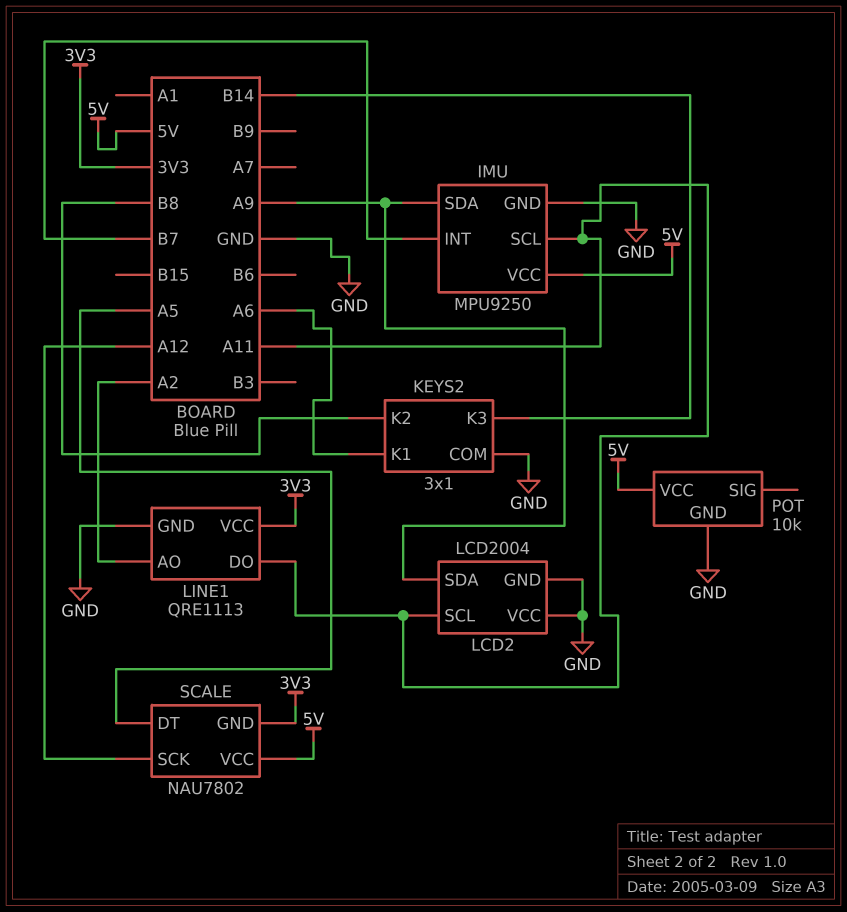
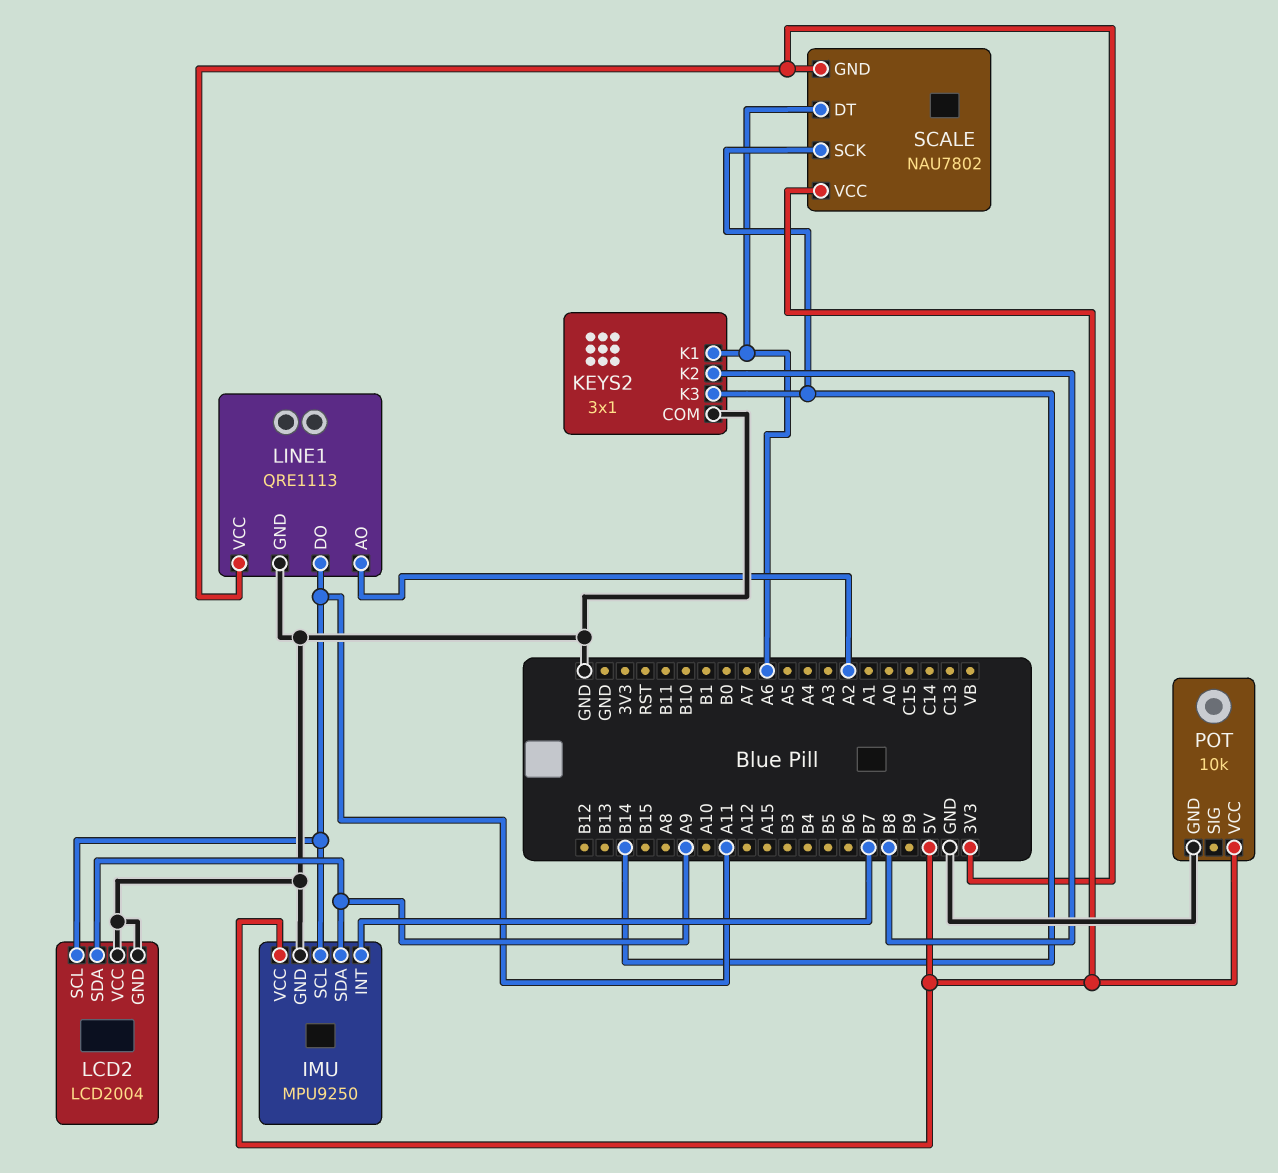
SCALE pin DT: A5 -> A6
SCALE pin SCK: A12 -> B14

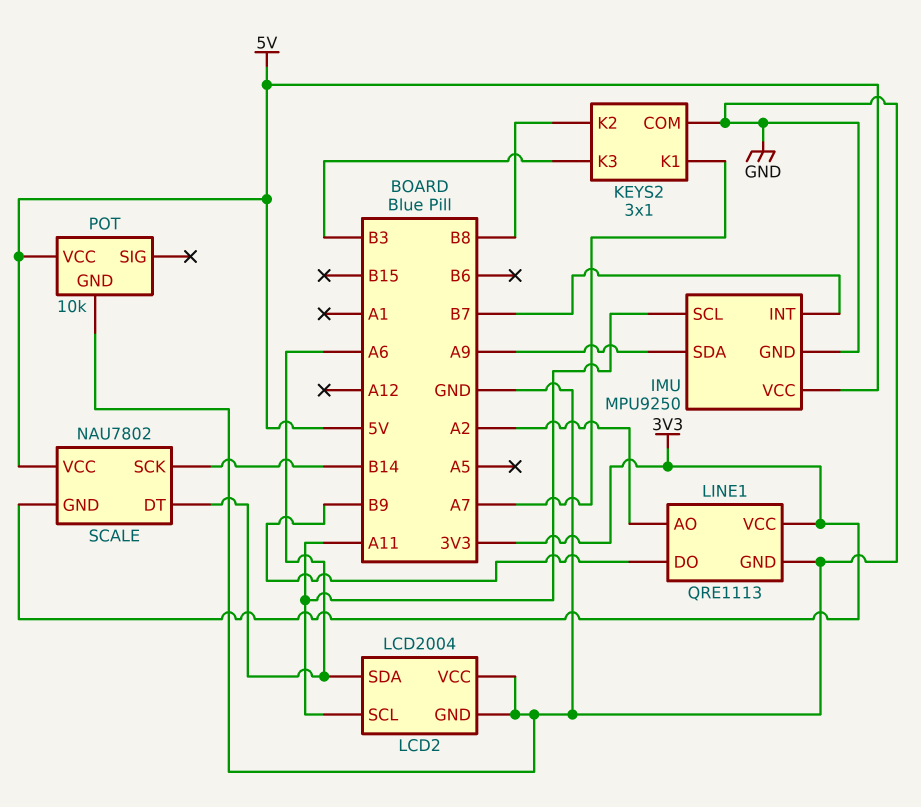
KEYS2 pin K1: A6 -> A7
KEYS2 pin K3: B14 -> B3
LCD2 pin SDA: A9 -> A6
LINE1 pin DO: A11 -> B9

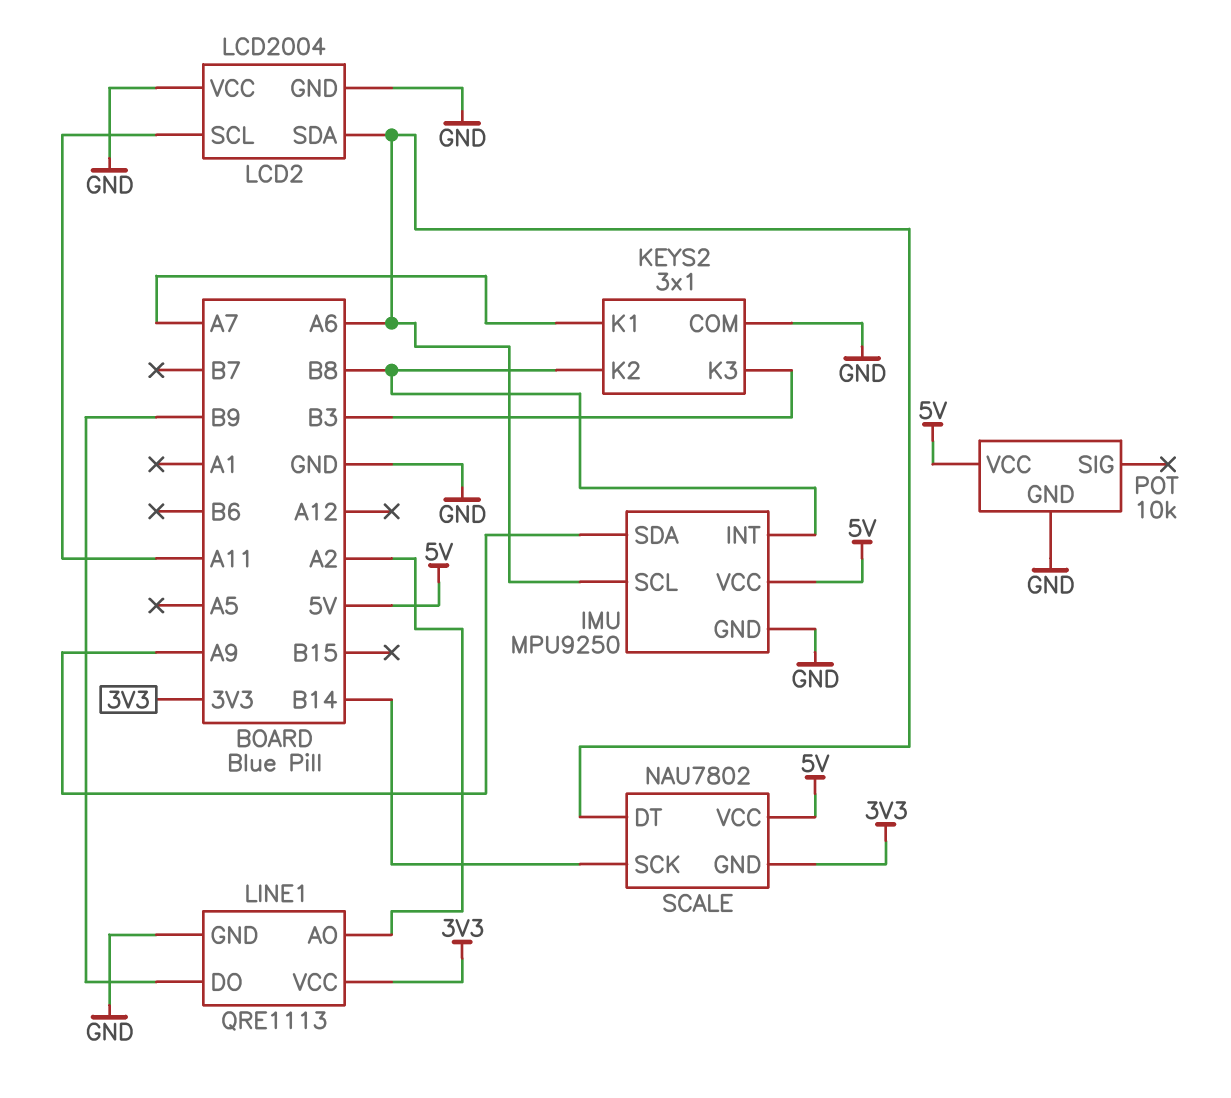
IMU pin INT: B7 -> B8
IMU pin SCL: A11 -> A6

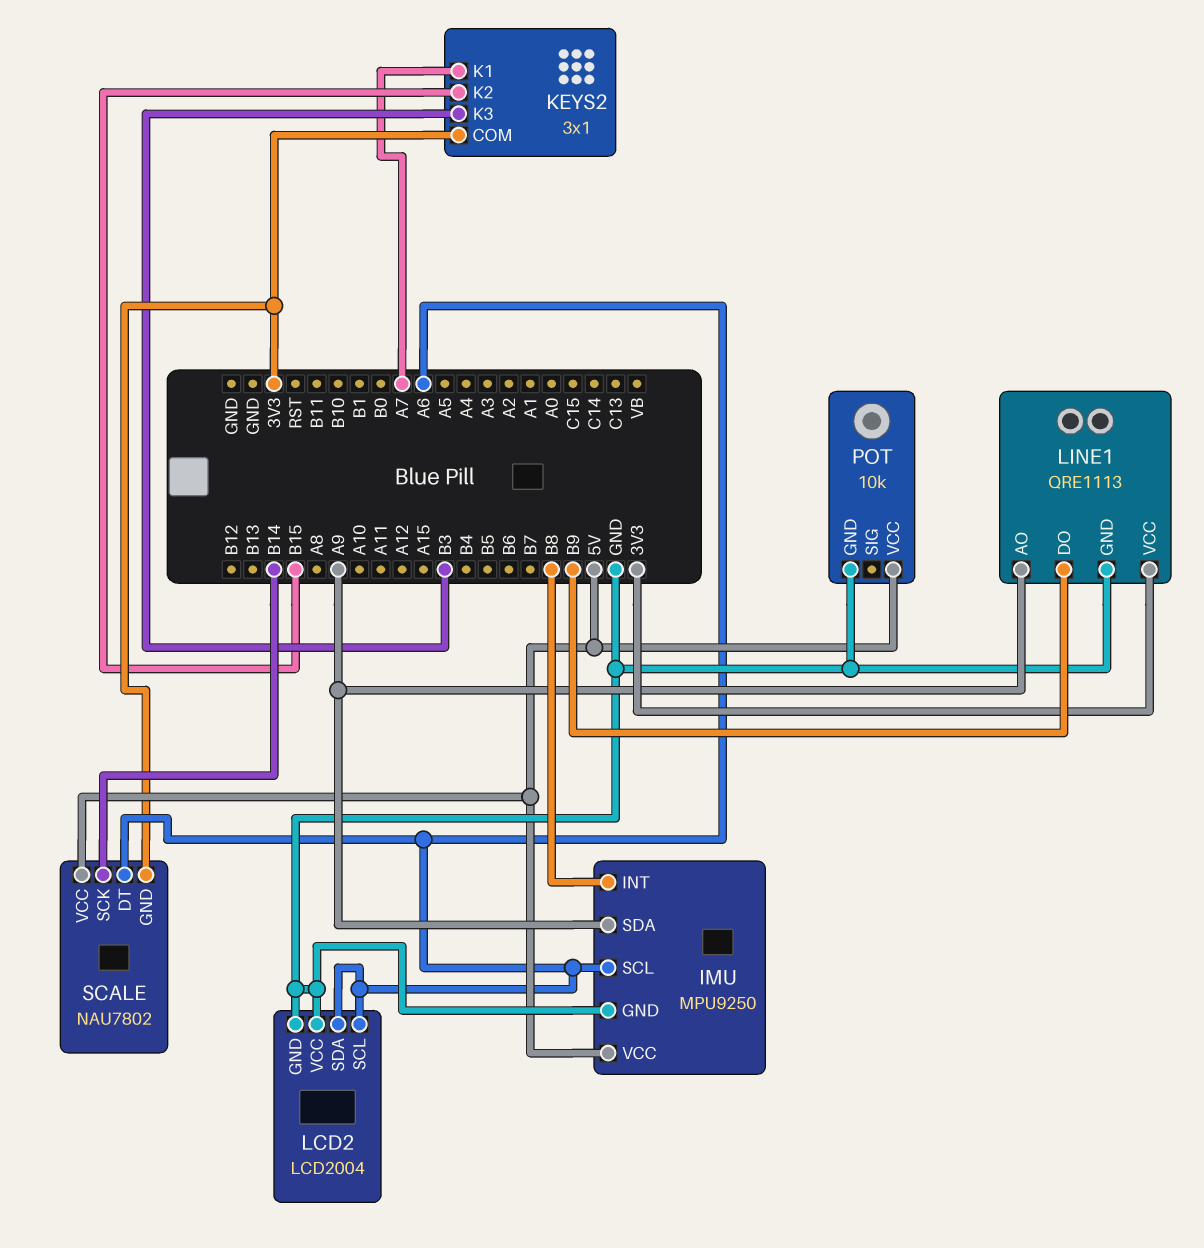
KEYS2 pin COM: GND -> 3V3
KEYS2 pin K2: B8 -> B15
LCD2 pin SCL: A11 -> A6
LINE1 pin AO: A2 -> A9

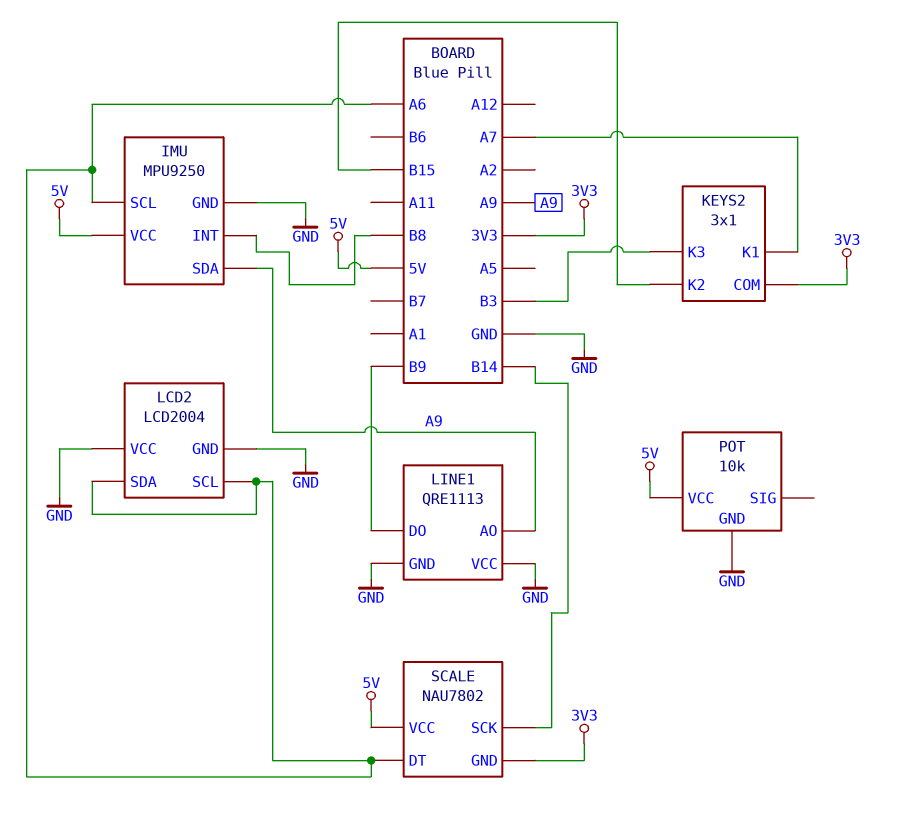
LINE1 pin VCC: 3V3 -> GND

